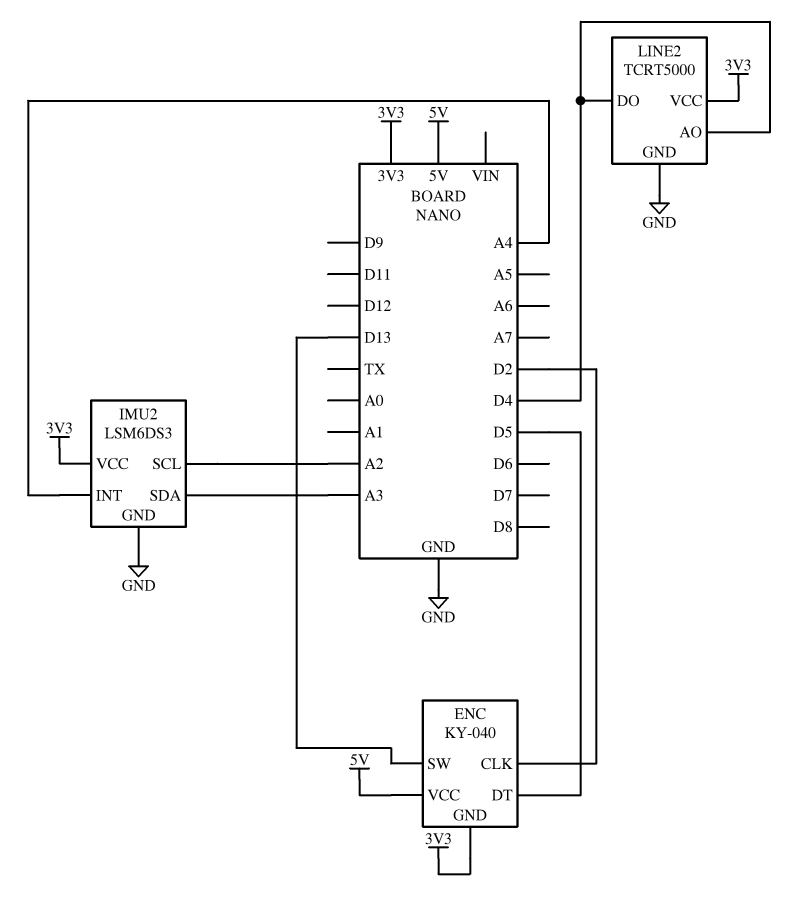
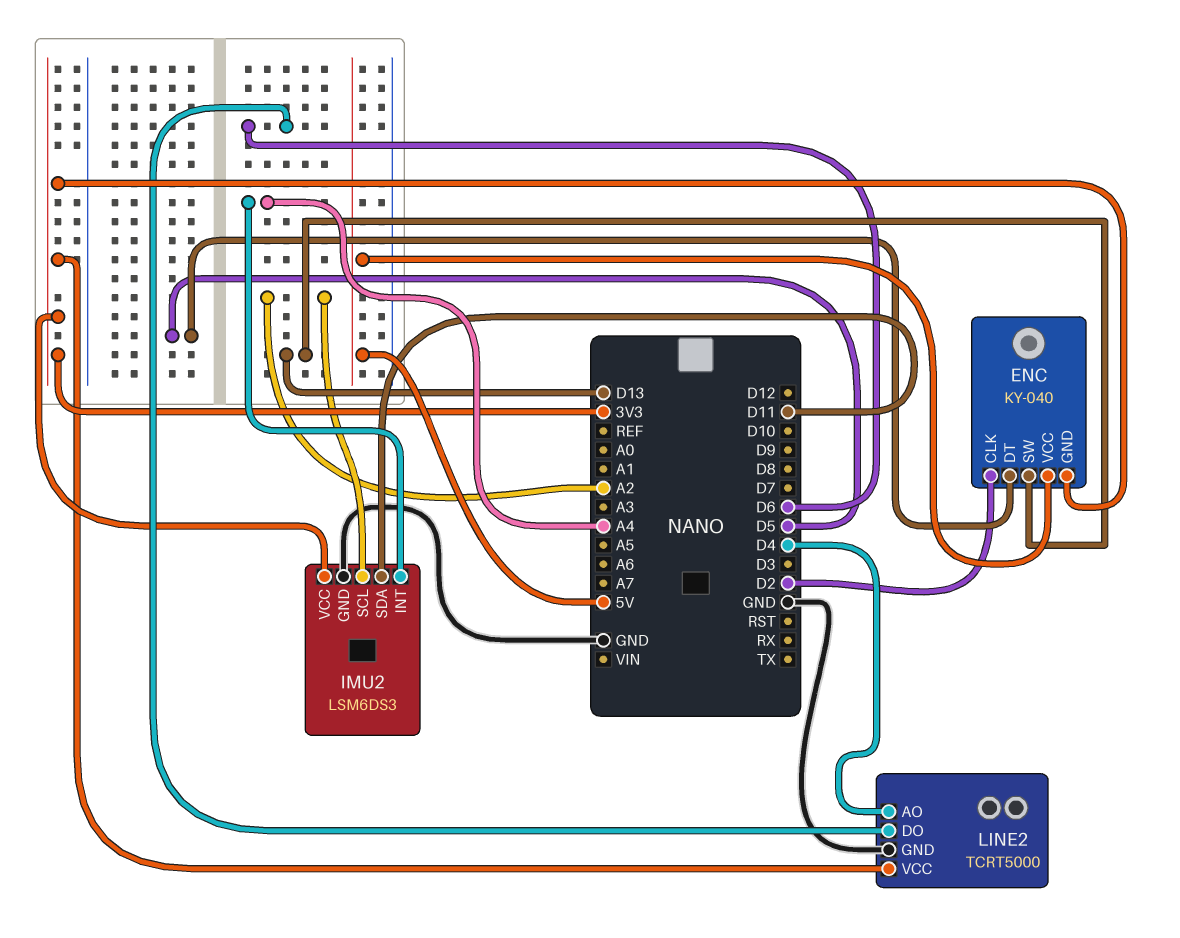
IMU2 pin SDA: A3 -> D11
LINE2 pin DO: D4 -> D6

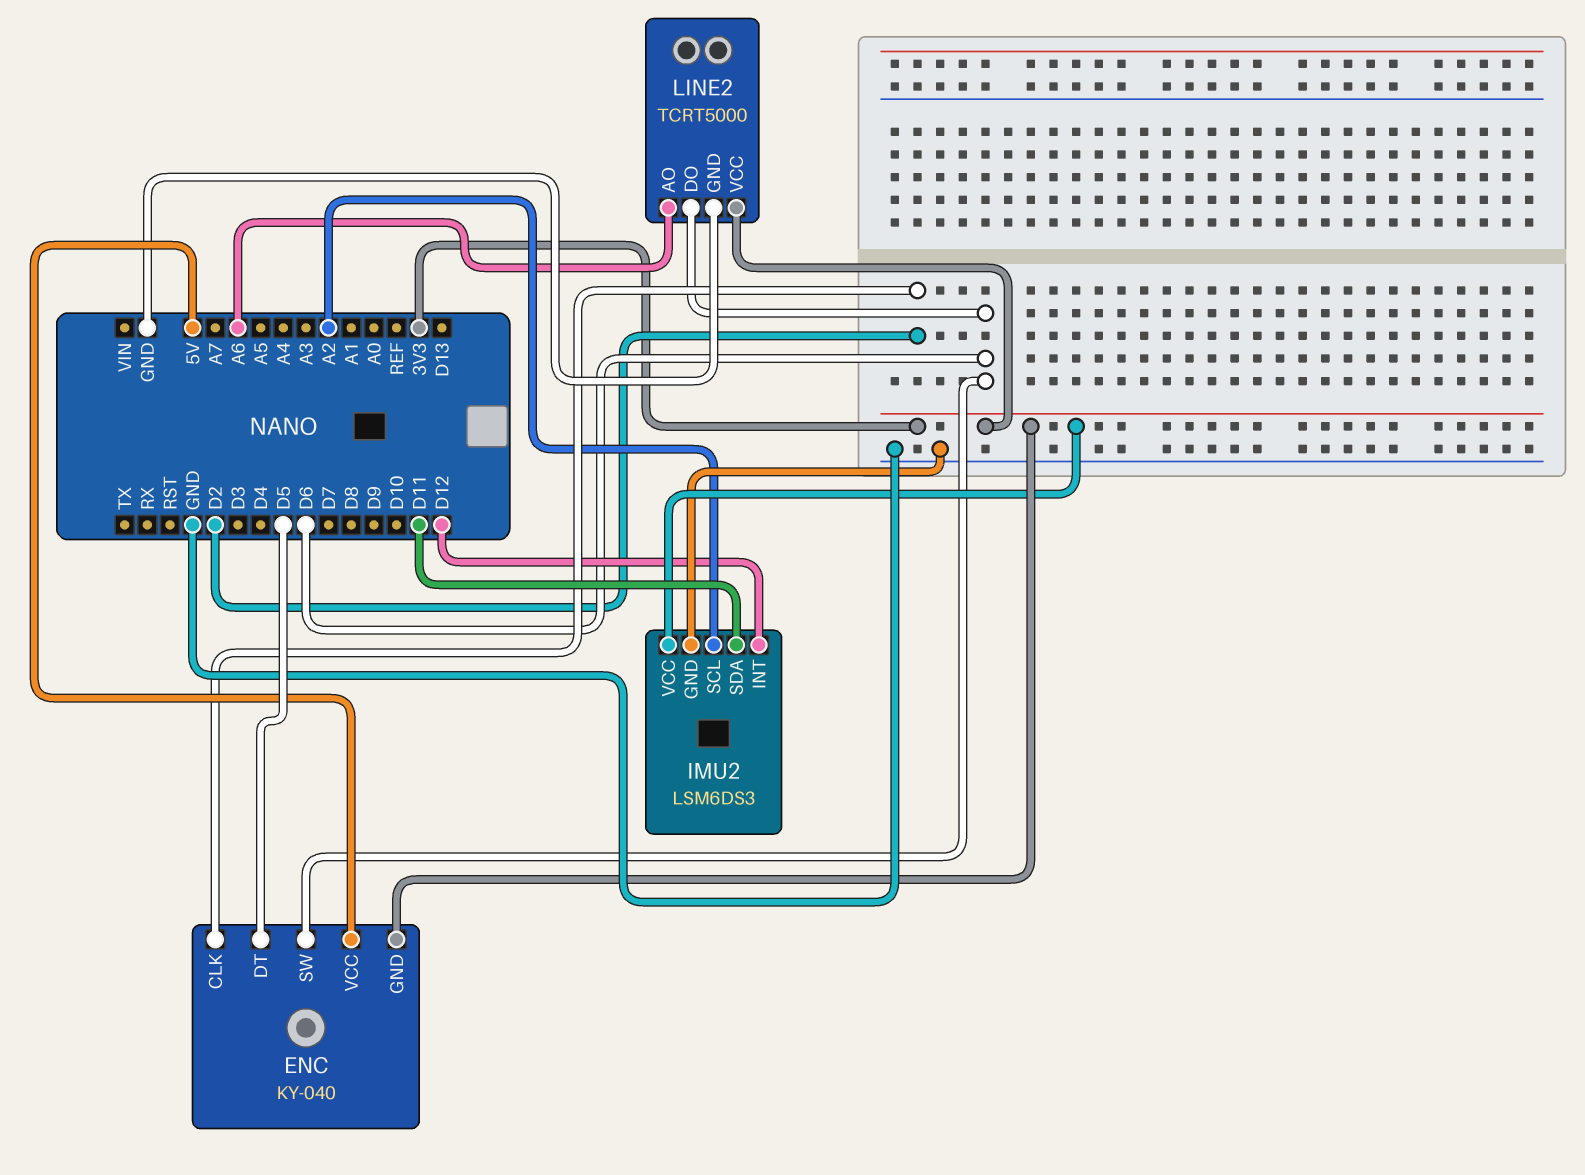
ENC pin SW: D13 -> D6
IMU2 pin INT: A4 -> D12
LINE2 pin AO: D4 -> A6

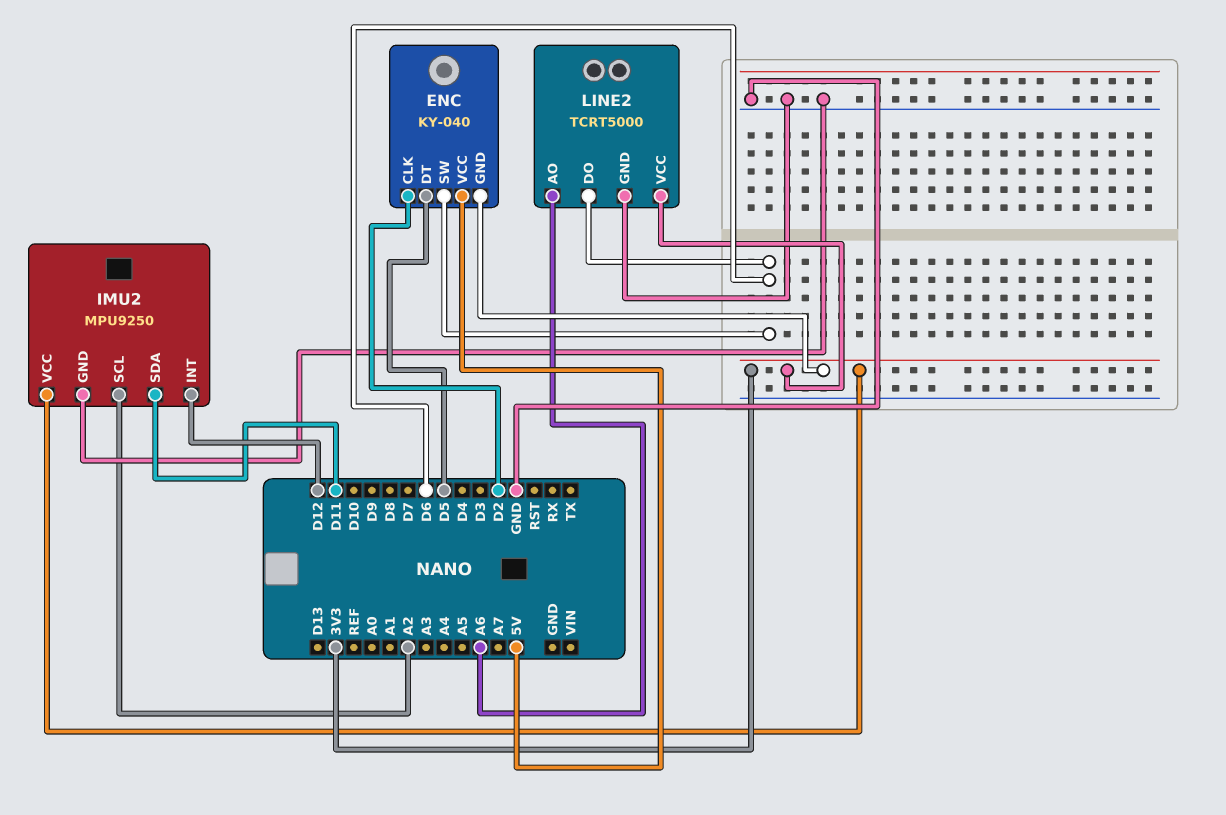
IMU2: LSM6DS3 -> MPU9250

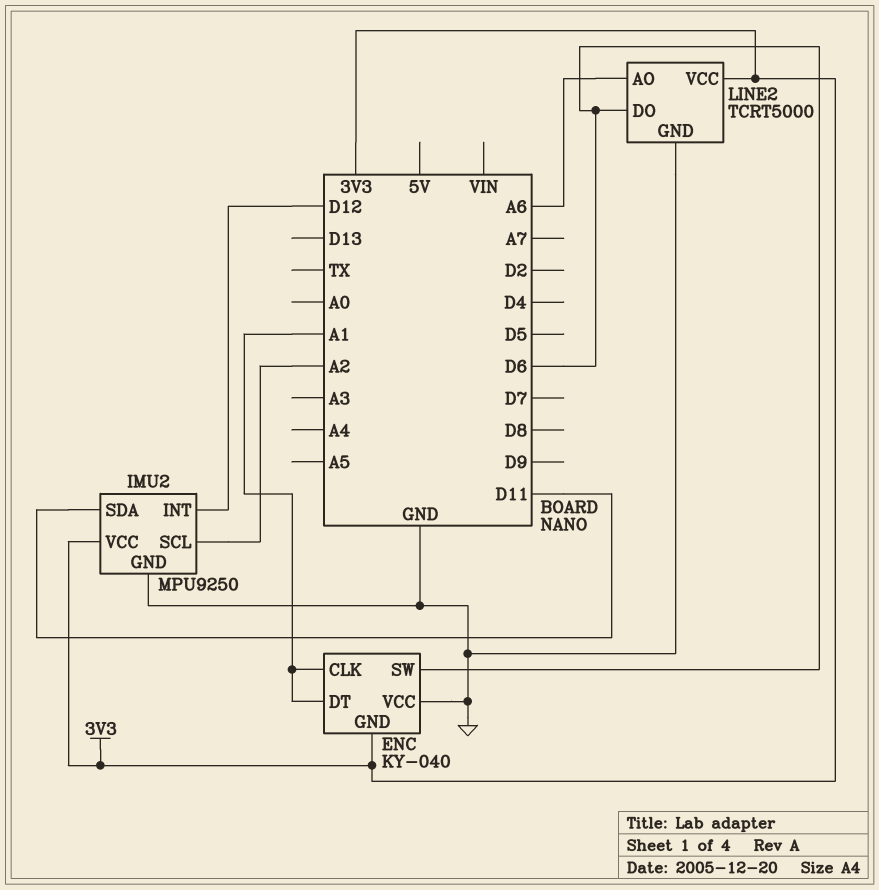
ENC pin CLK: D2 -> A1
ENC pin DT: D5 -> A1
ENC pin VCC: 5V -> GND

